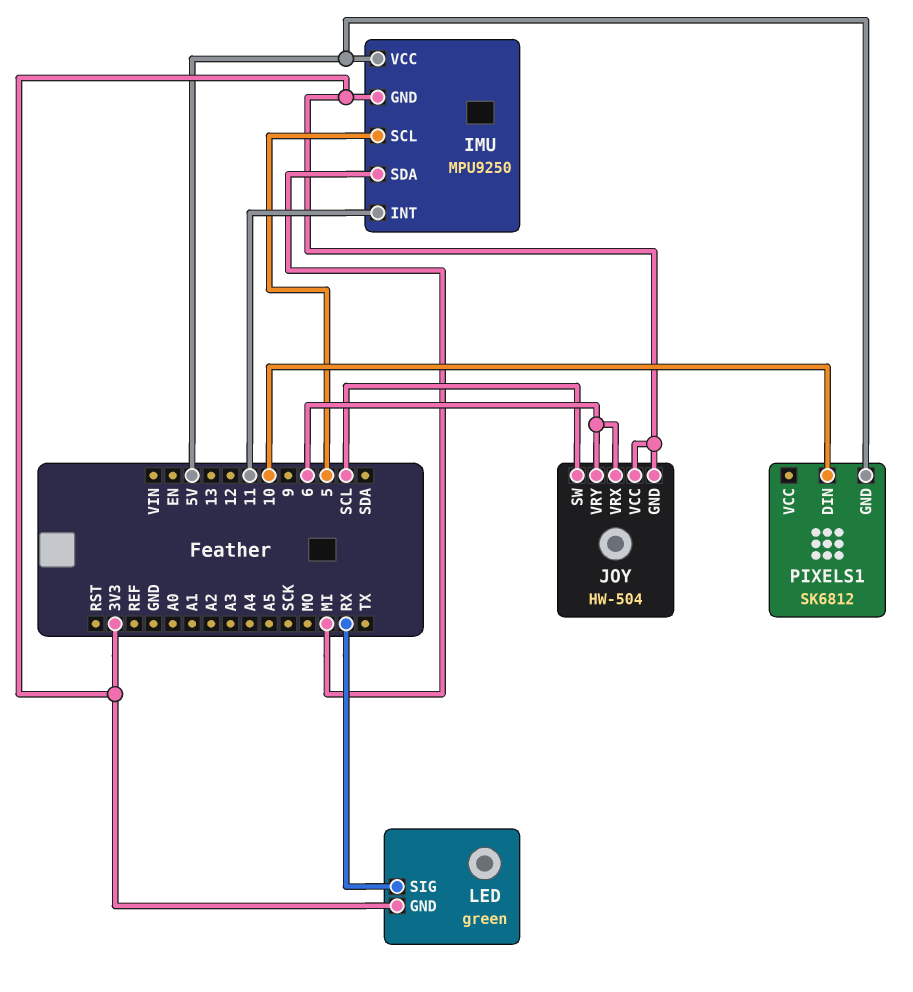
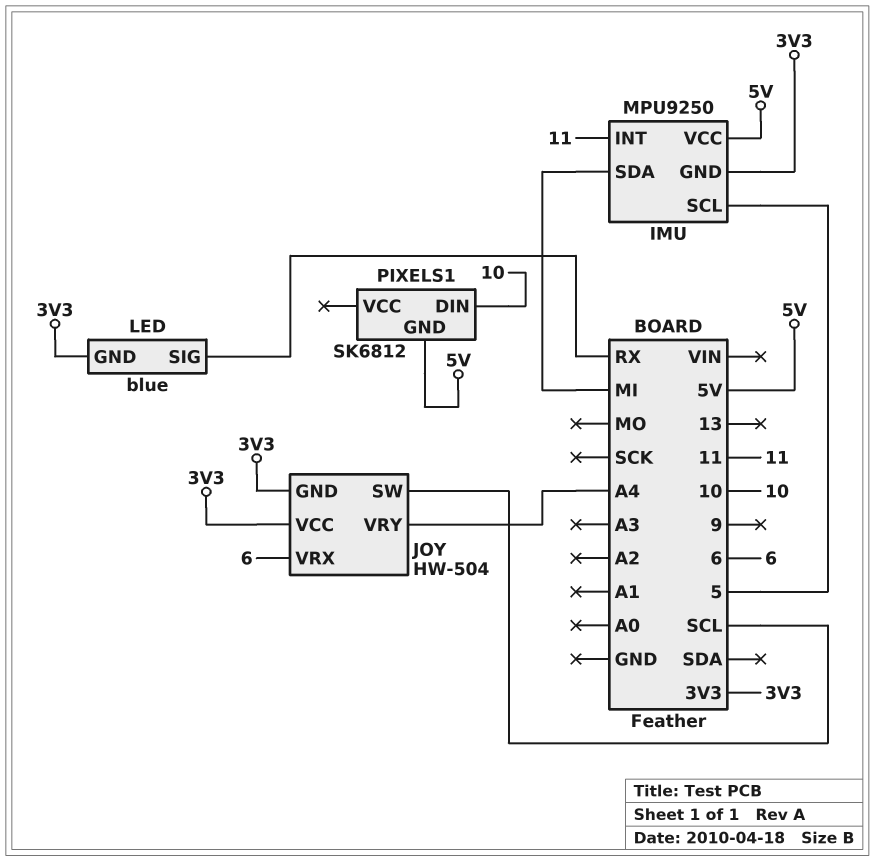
JOY pin VRY: 6 -> A4
LED: green -> blue

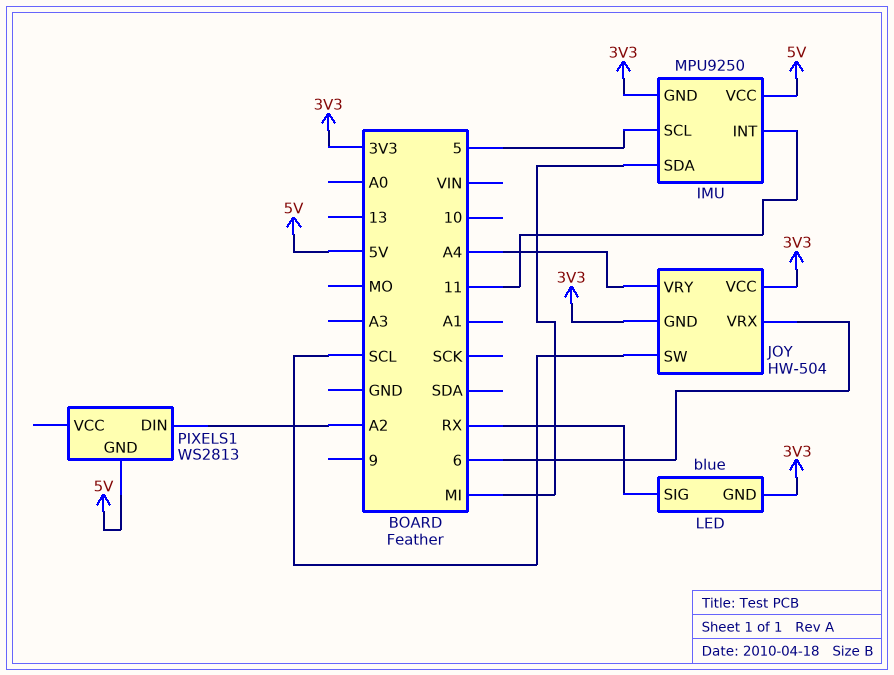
PIXELS1: SK6812 -> WS2813
PIXELS1 pin DIN: 10 -> A2

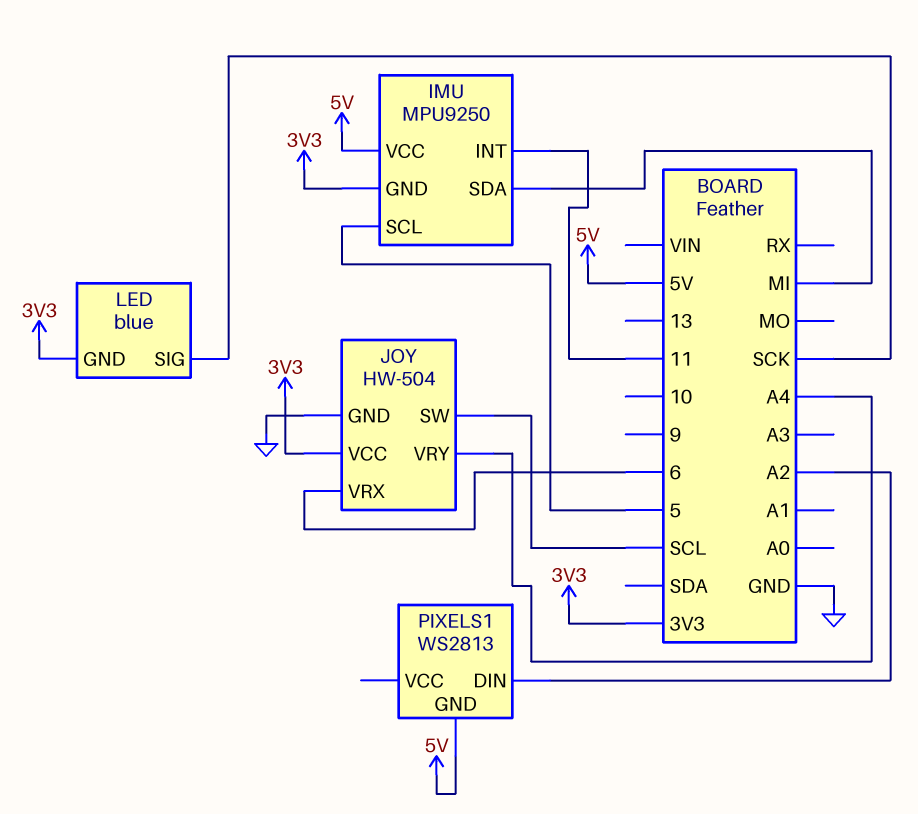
JOY pin GND: 3V3 -> GND
LED pin SIG: RX -> SCK

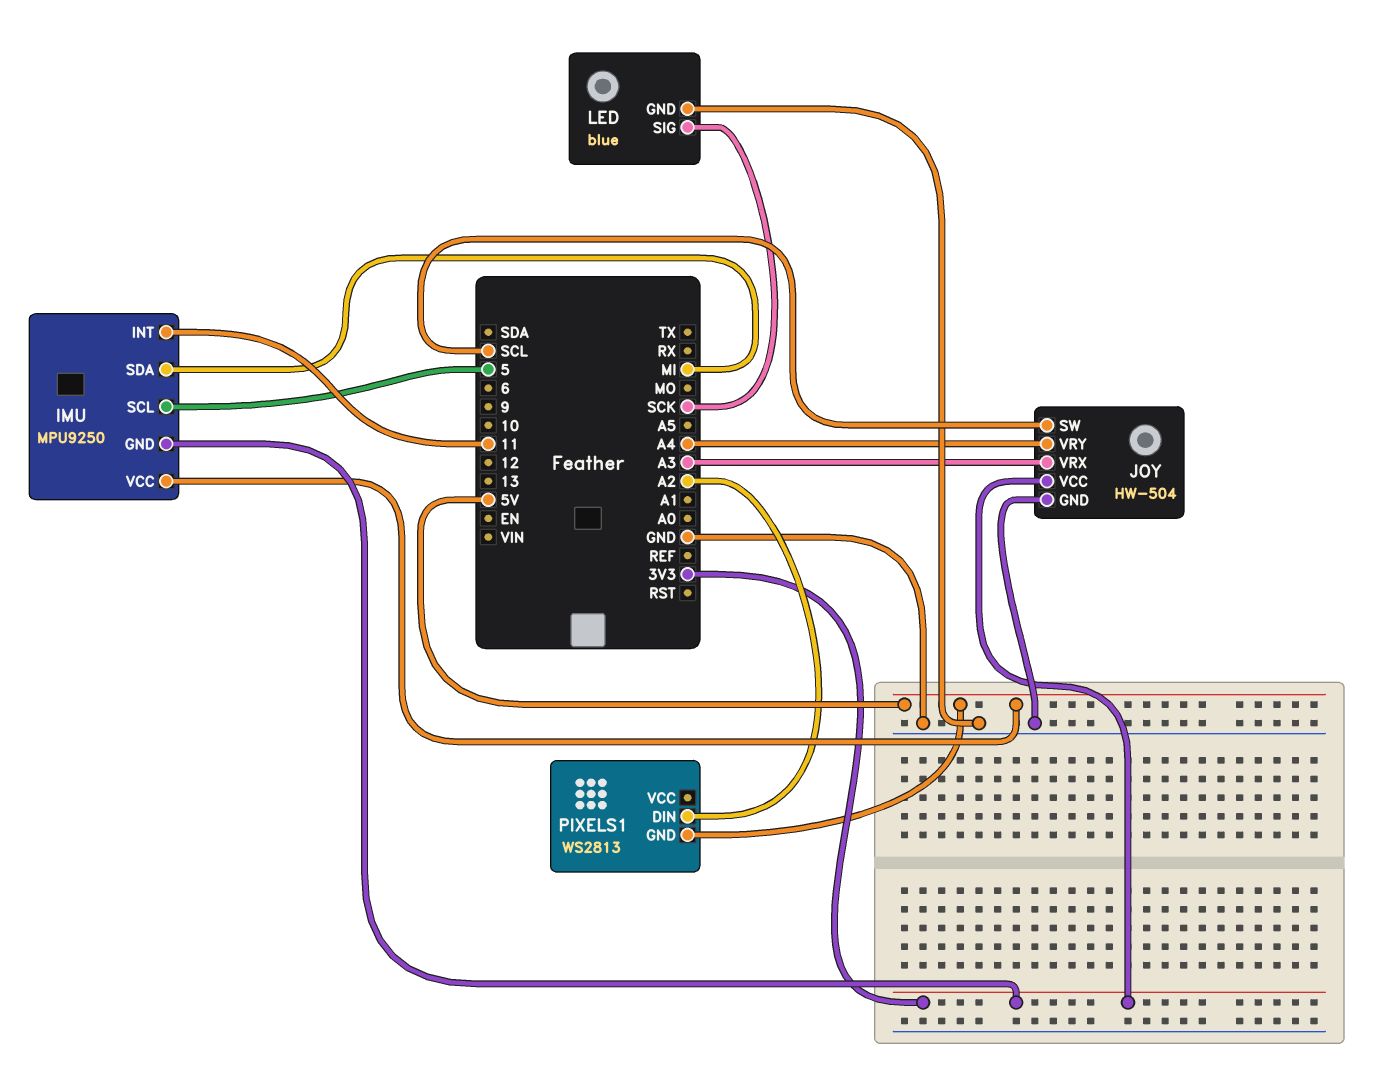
JOY pin VRX: 6 -> A3
LED pin GND: 3V3 -> GND

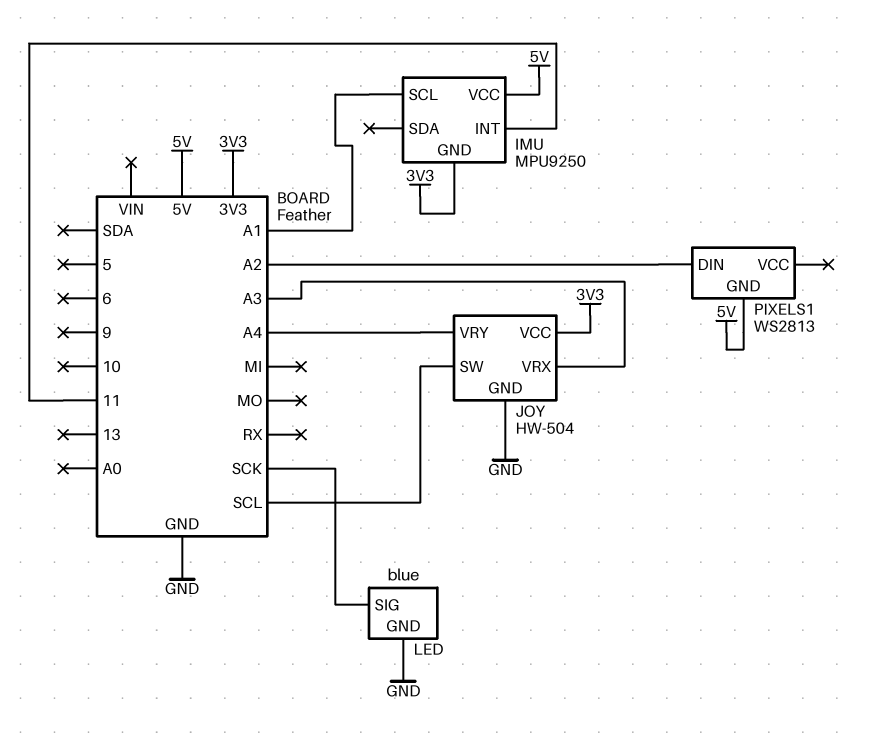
IMU pin SCL: 5 -> A1
IMU pin SDA: MI -> none

